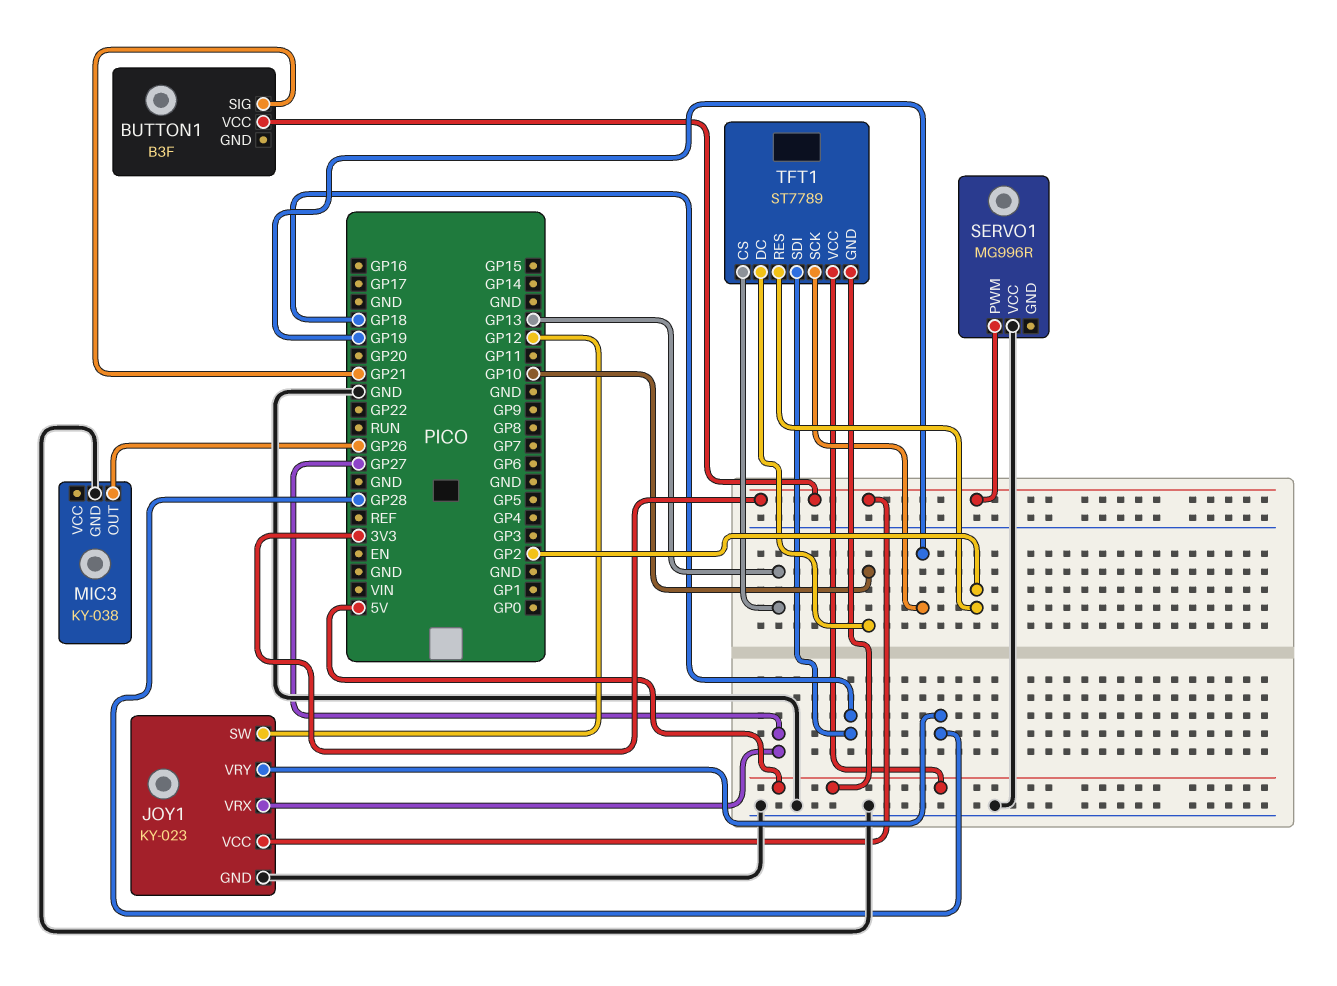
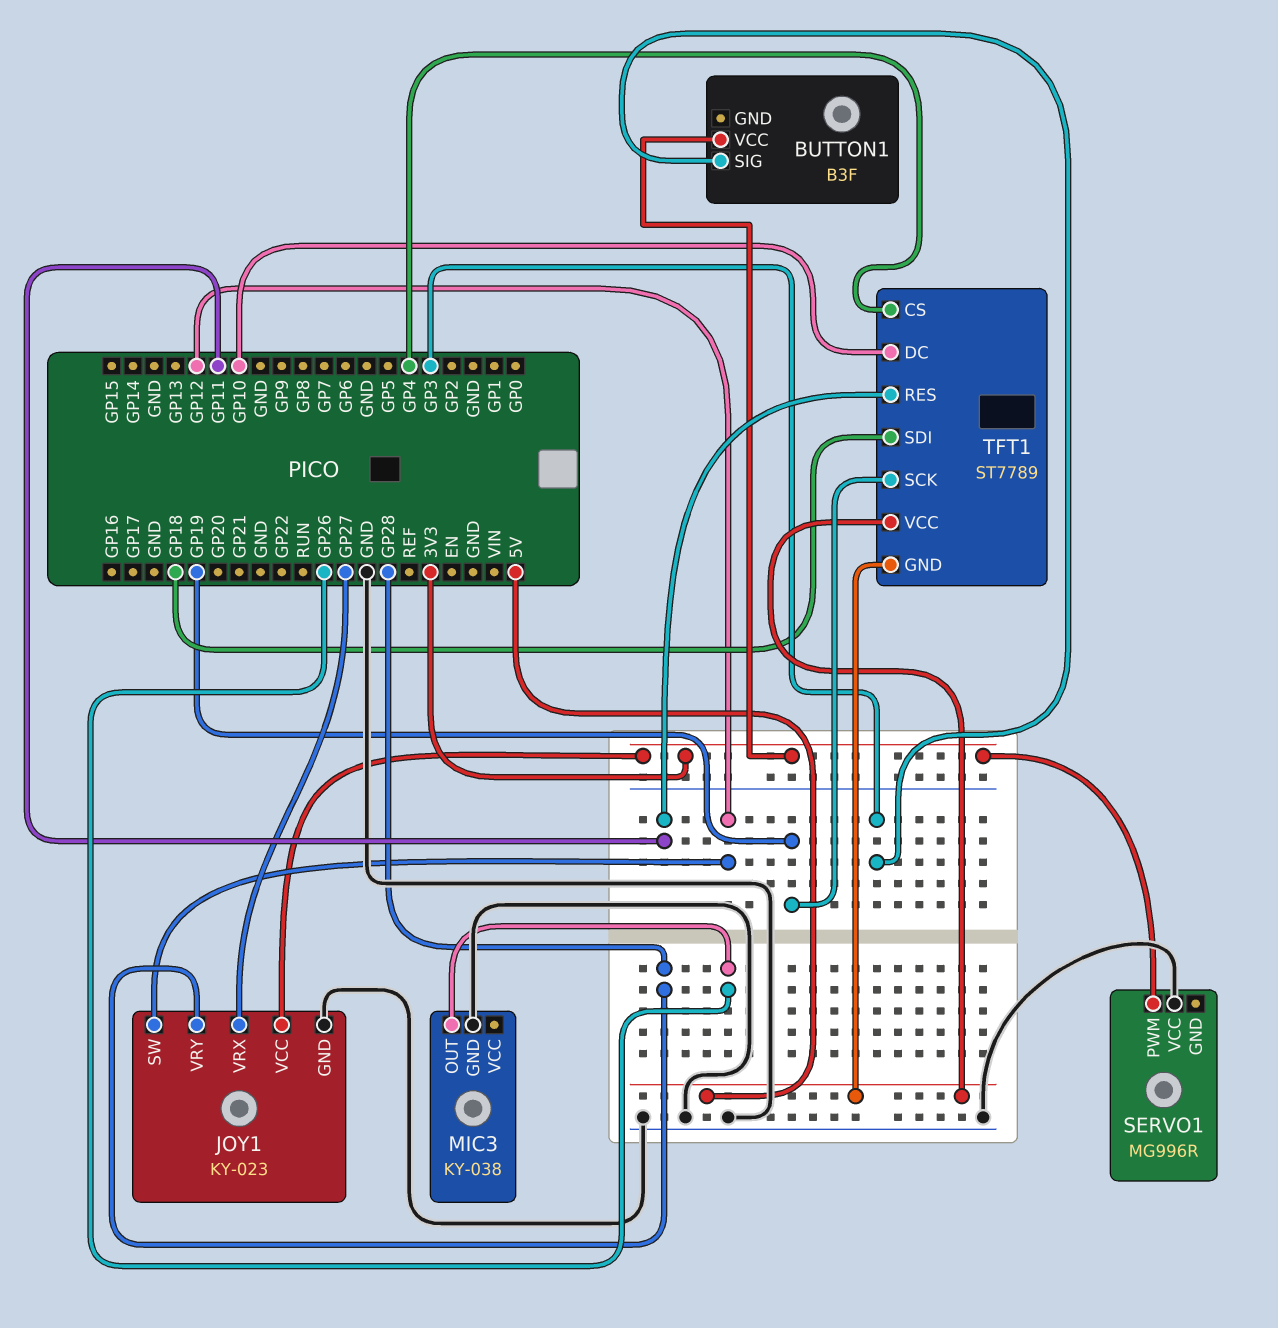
BUTTON1 pin SIG: GP21 -> GP3
TFT1 pin CS: GP13 -> GP4
TFT1 pin RES: GP2 -> GP11

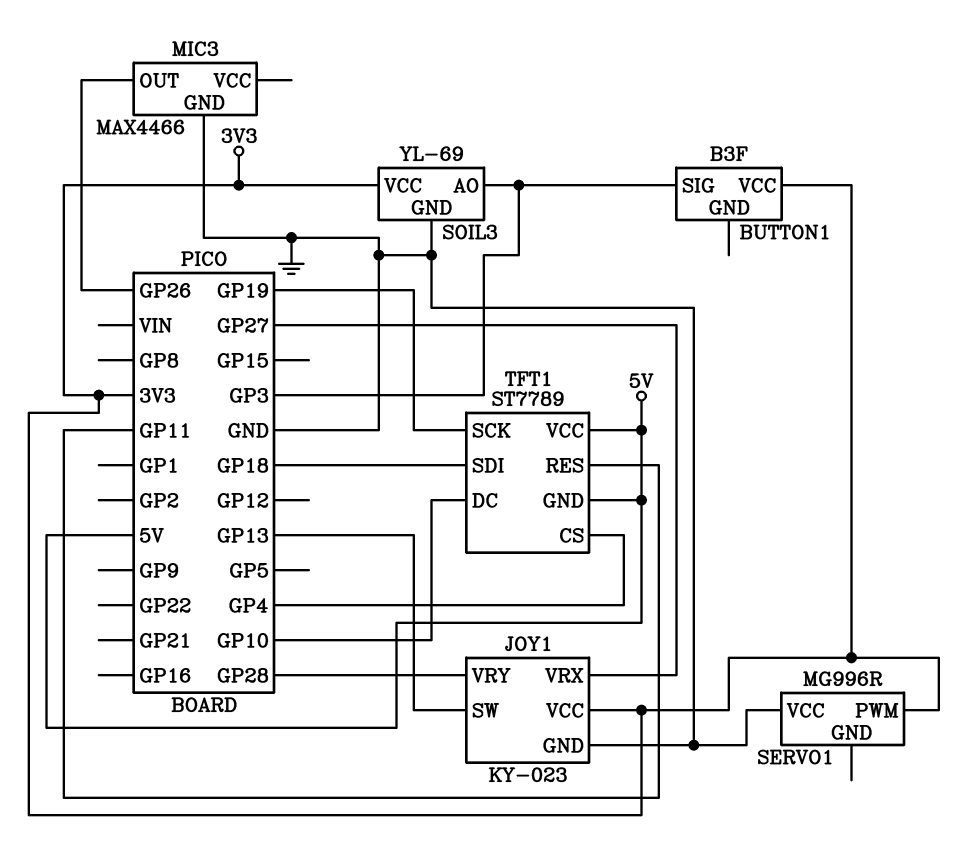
JOY1 pin SW: GP12 -> GP13
MIC3: KY-038 -> MAX4466
SOIL3: none -> YL-69
SOIL3 pin AO: none -> GP3
SOIL3 pin GND: none -> GND
SOIL3 pin VCC: none -> 3V3

